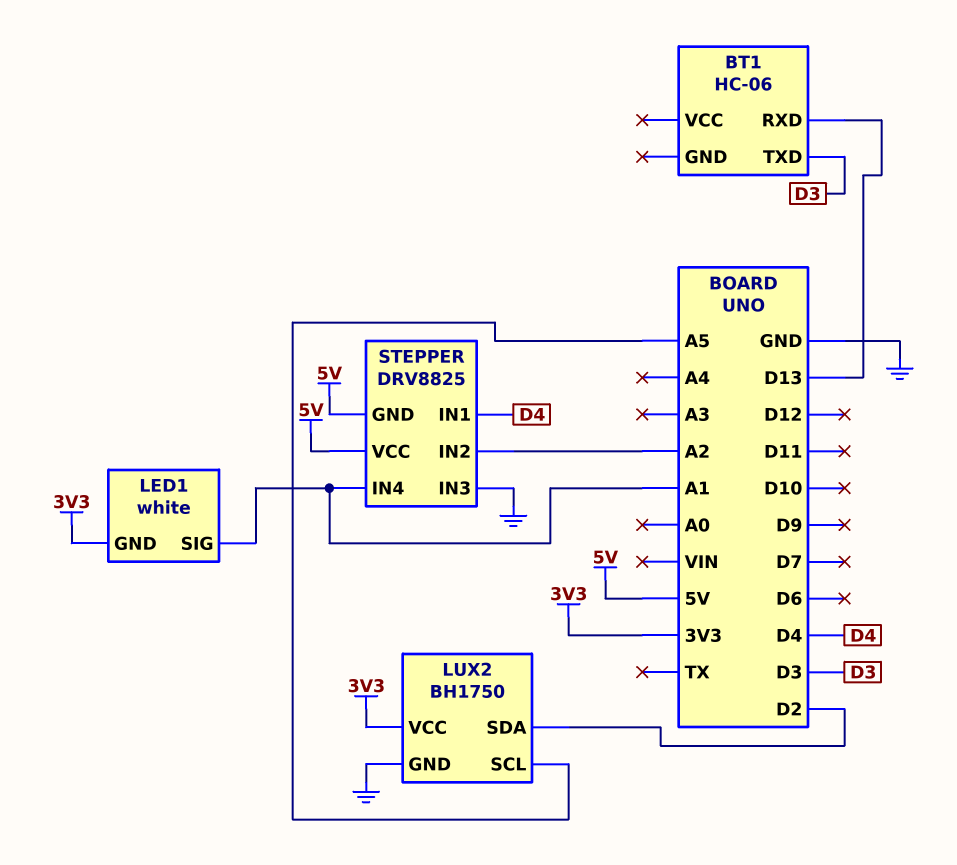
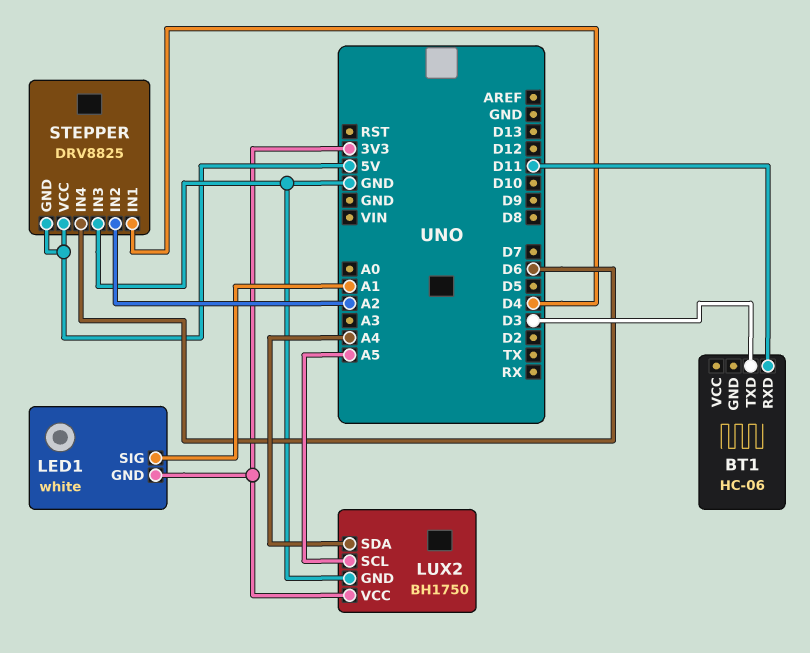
BT1 pin RXD: D13 -> D11
LUX2 pin SDA: D2 -> A4
STEPPER pin IN4: A1 -> D6

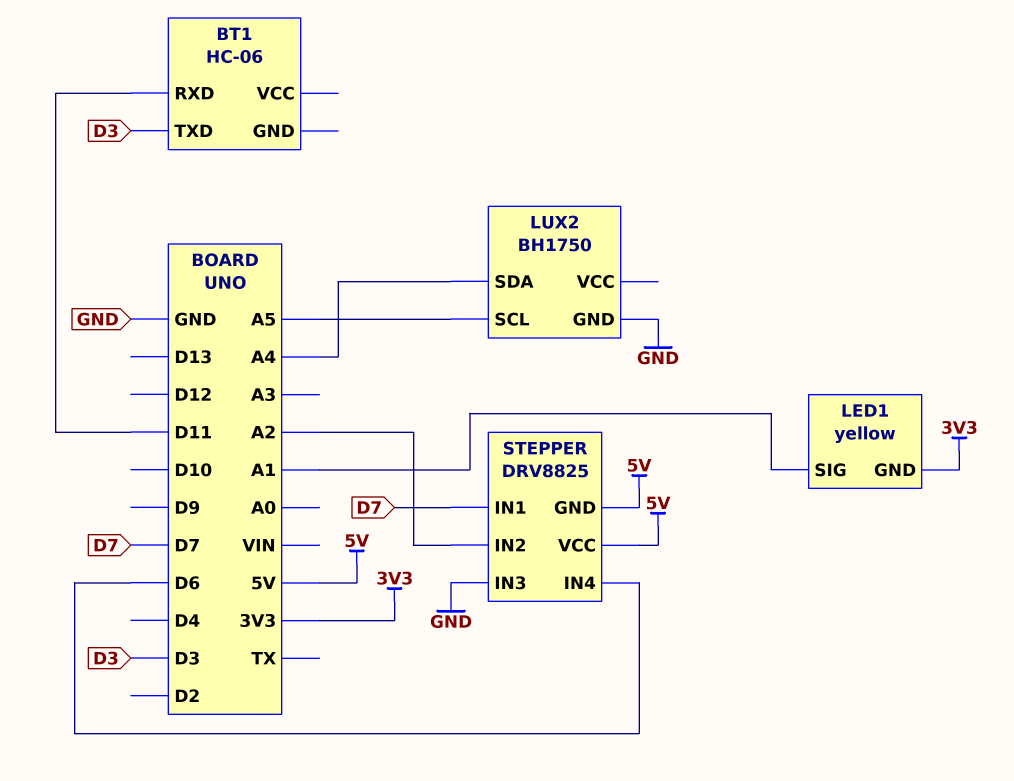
LED1: white -> yellow
LUX2 pin VCC: 3V3 -> none
STEPPER pin IN1: D4 -> D7

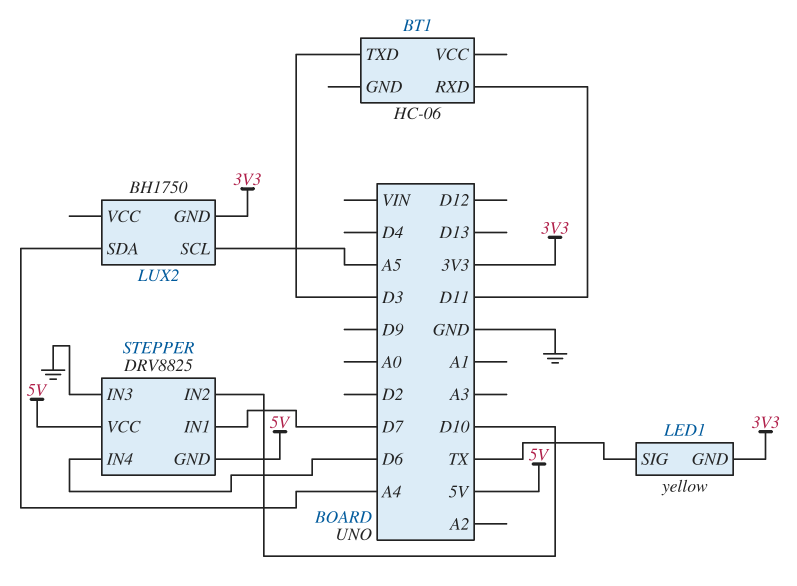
LED1 pin SIG: A1 -> TX
LUX2 pin GND: GND -> 3V3
STEPPER pin IN2: A2 -> D10

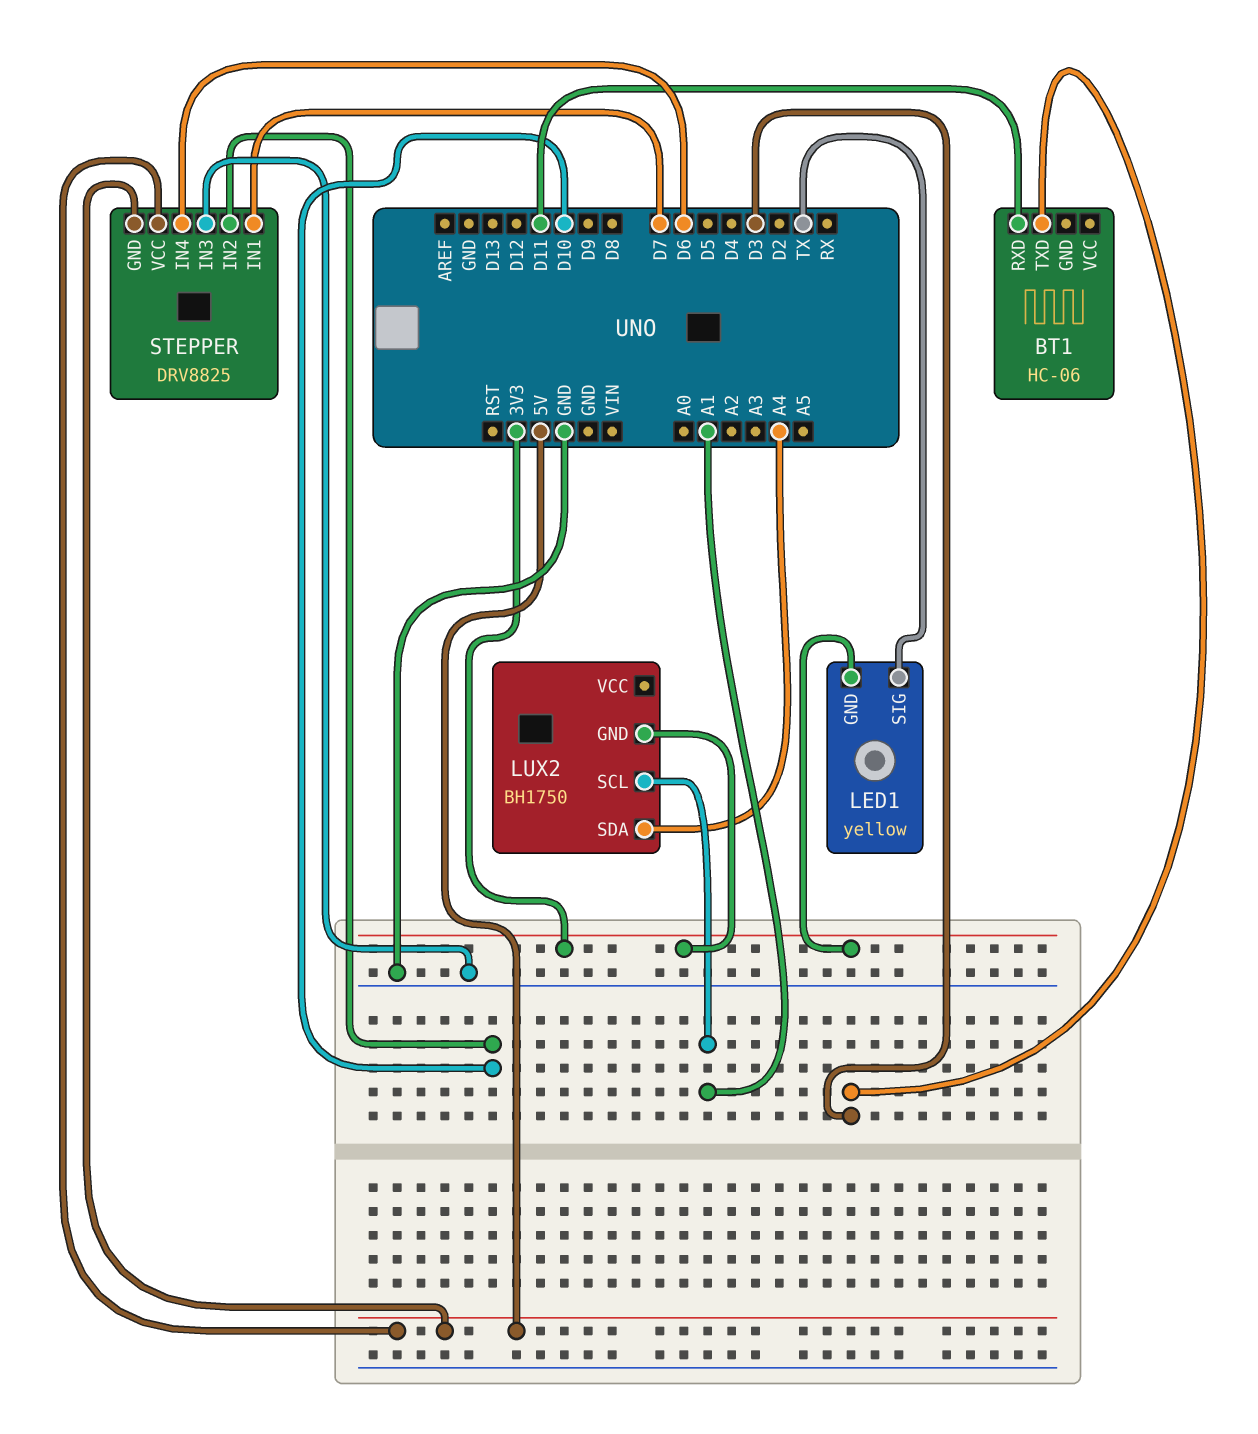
LUX2 pin SCL: A5 -> A1

